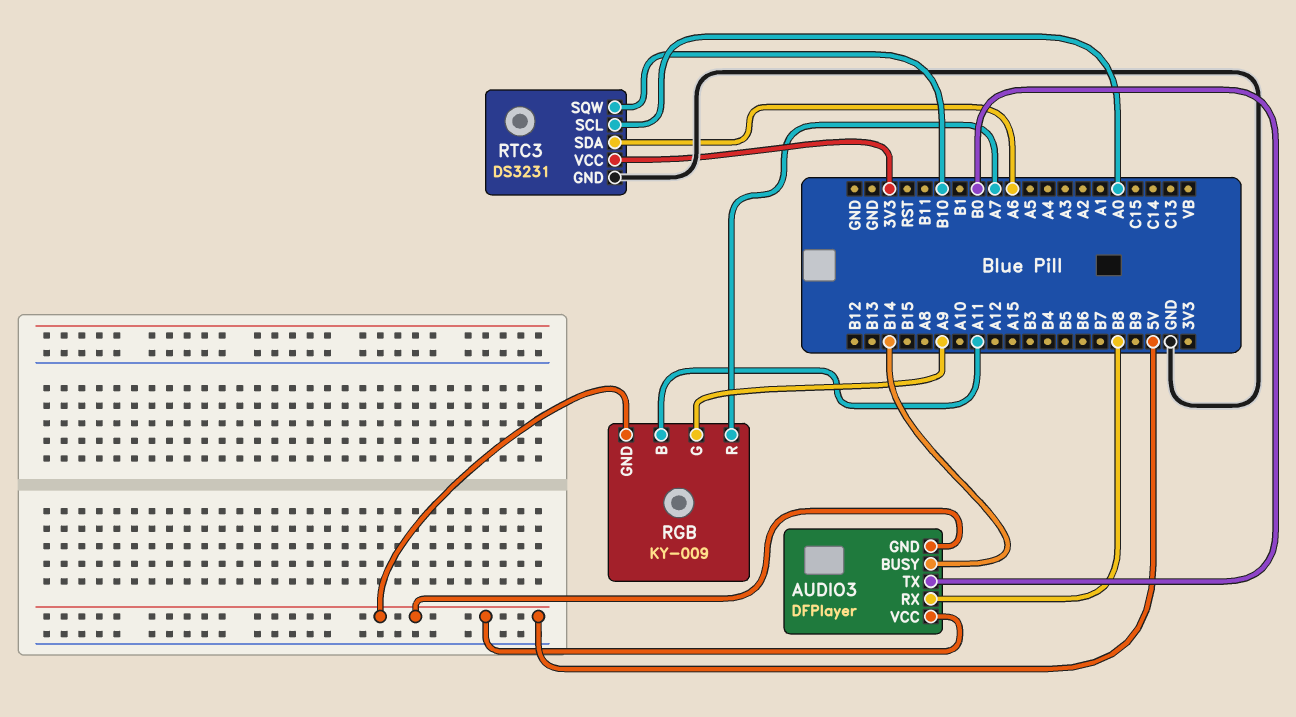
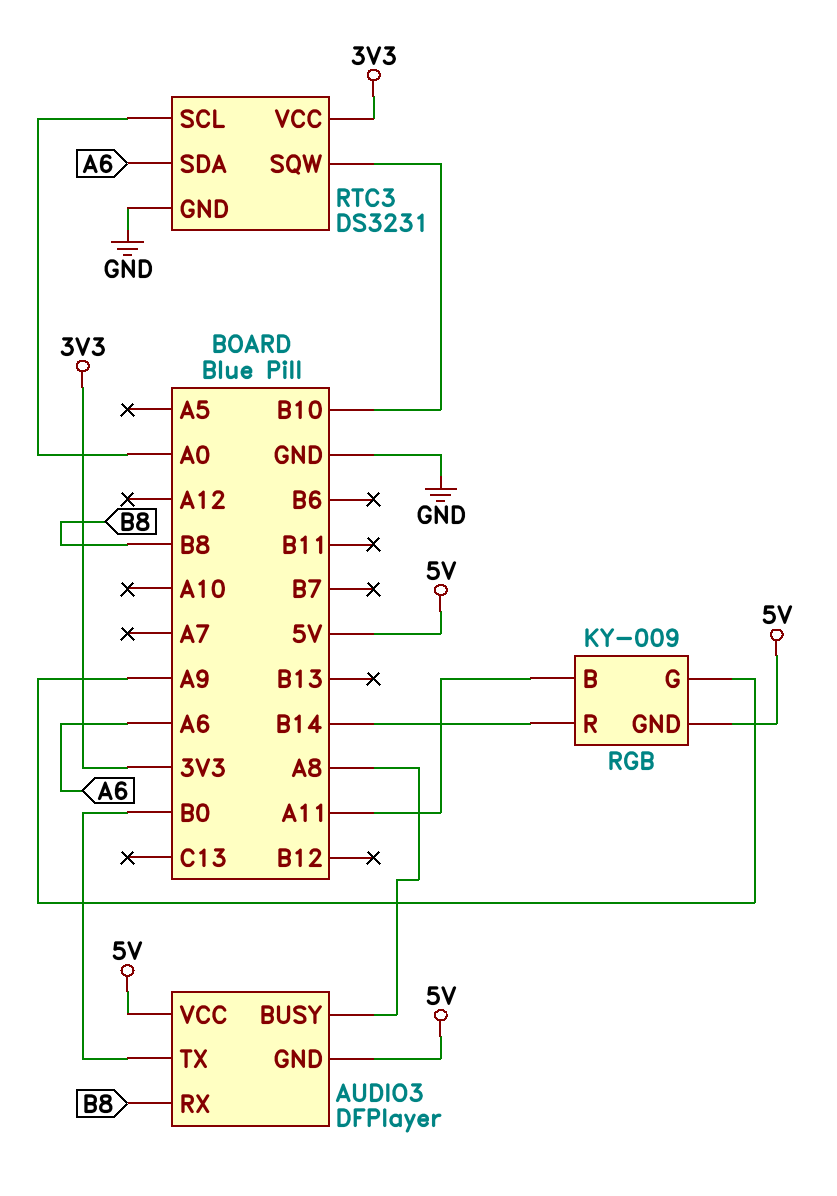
AUDIO3 pin BUSY: B14 -> A8
RGB pin R: A7 -> B14

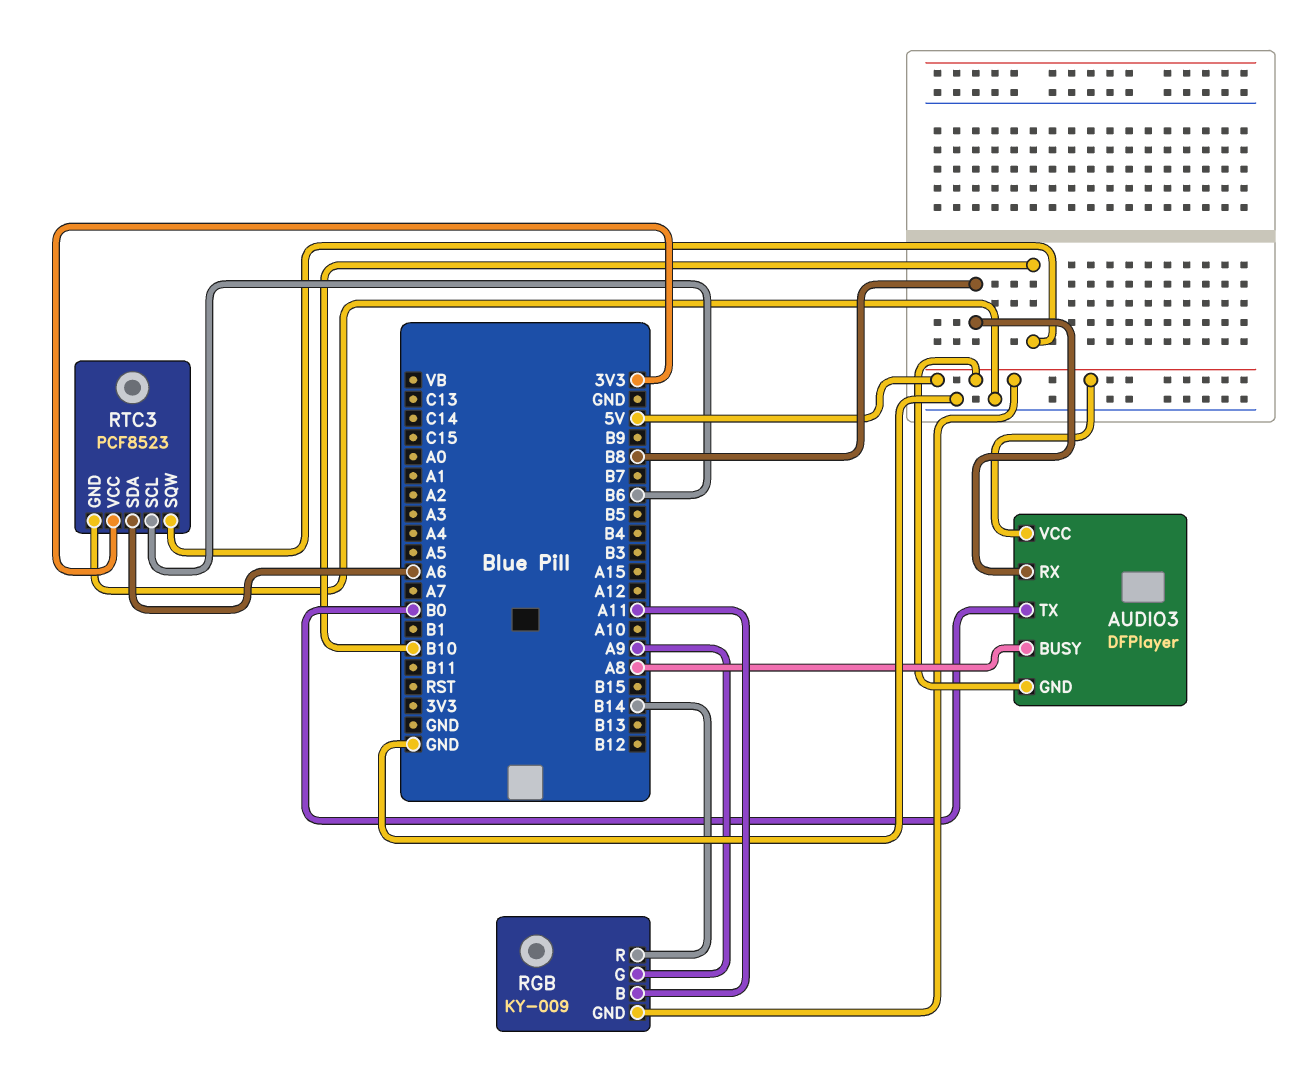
RTC3: DS3231 -> PCF8523
RTC3 pin SCL: A0 -> B6

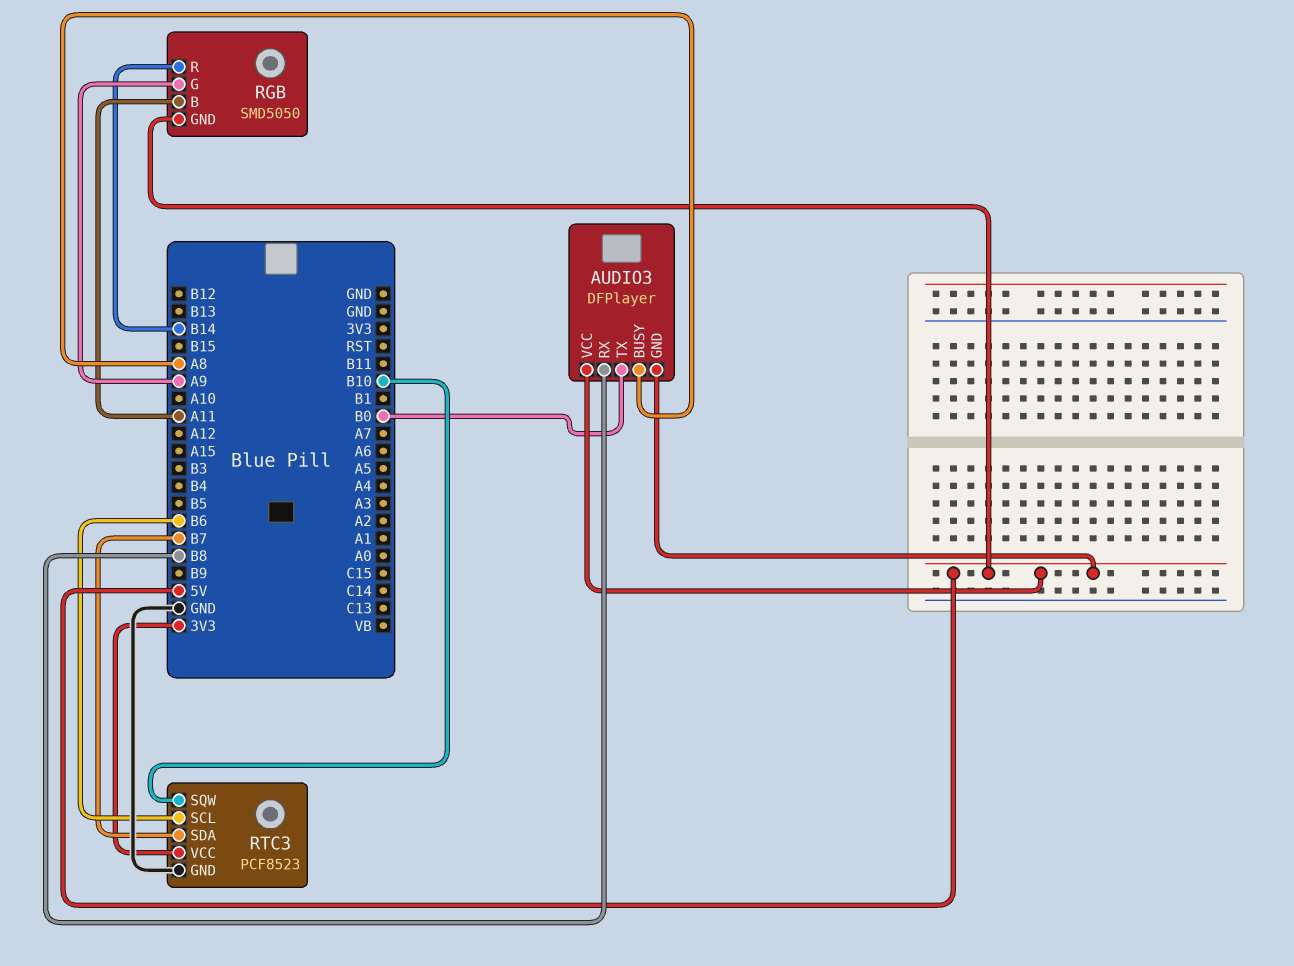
RGB: KY-009 -> SMD5050
RTC3 pin SDA: A6 -> B7

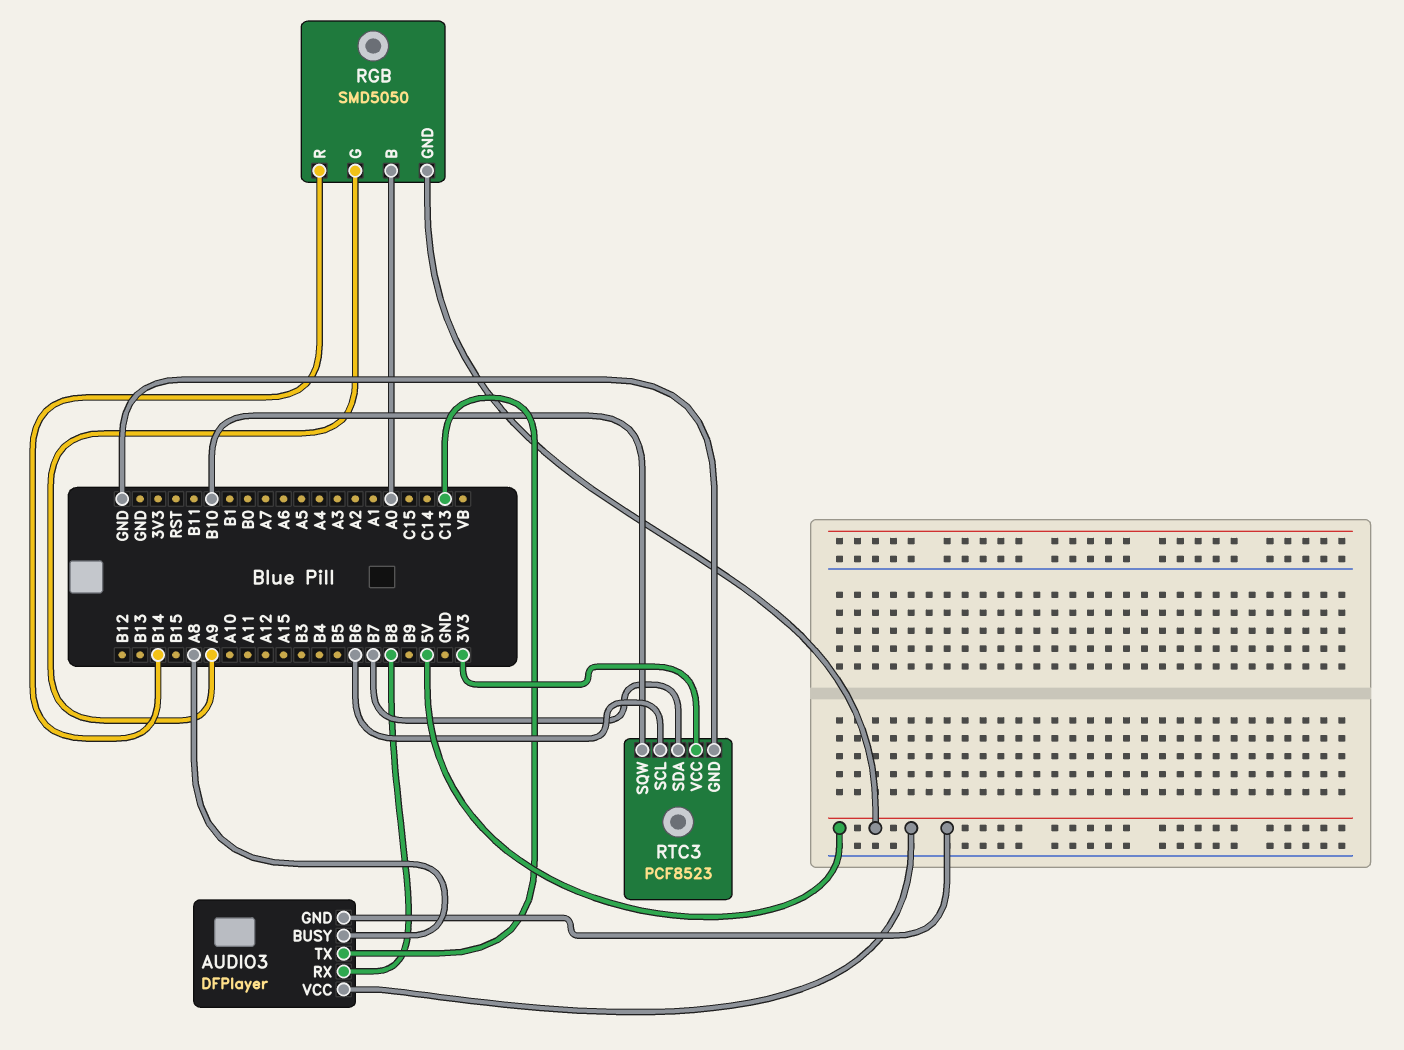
AUDIO3 pin TX: B0 -> C13
RGB pin B: A11 -> A0

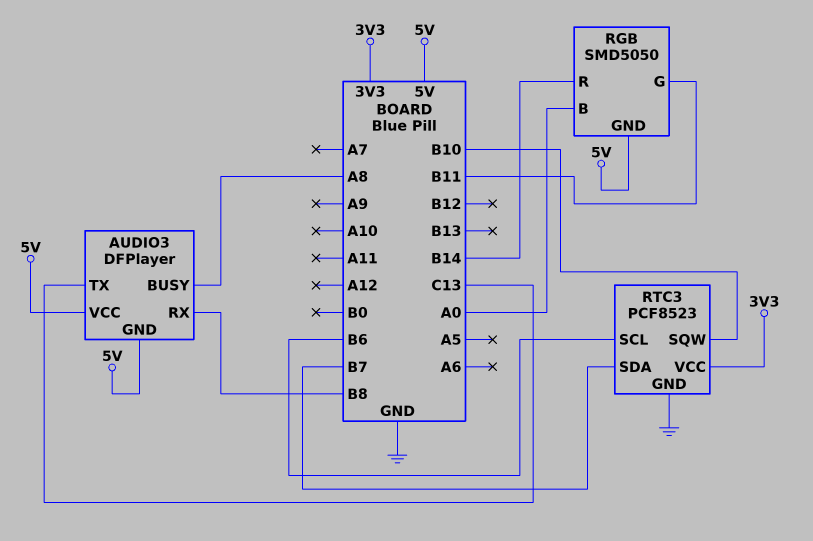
RGB pin G: A9 -> B11

